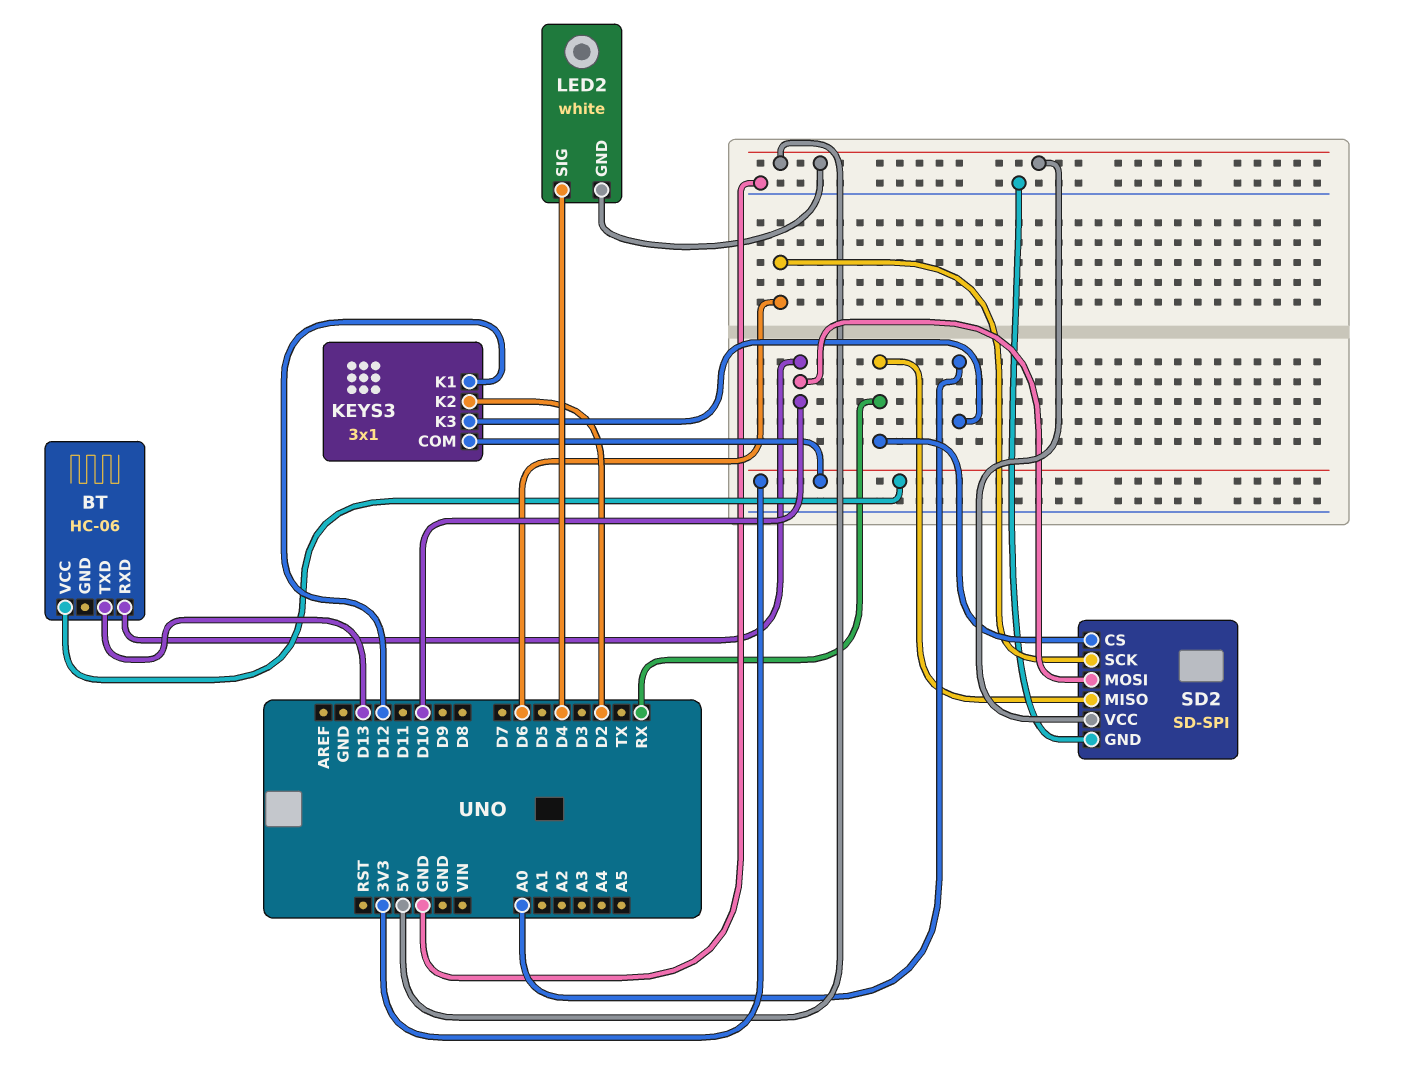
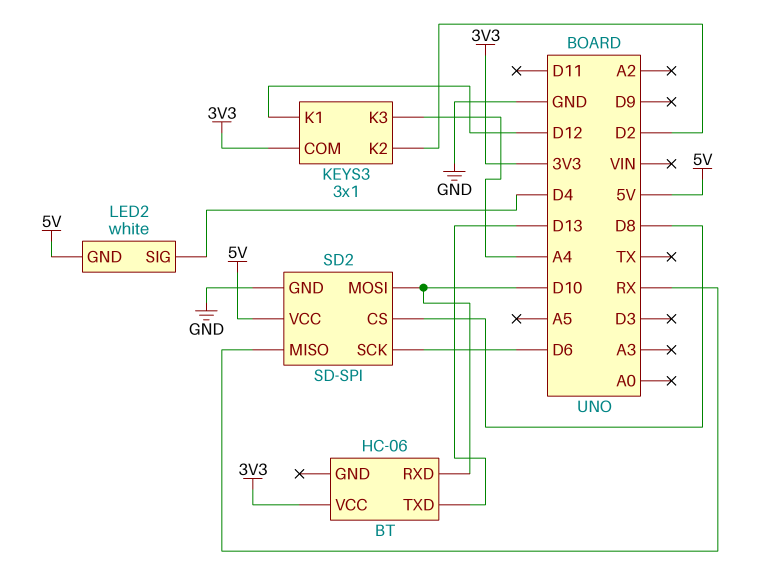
KEYS3 pin K3: A0 -> A4
SD2 pin CS: RX -> D8

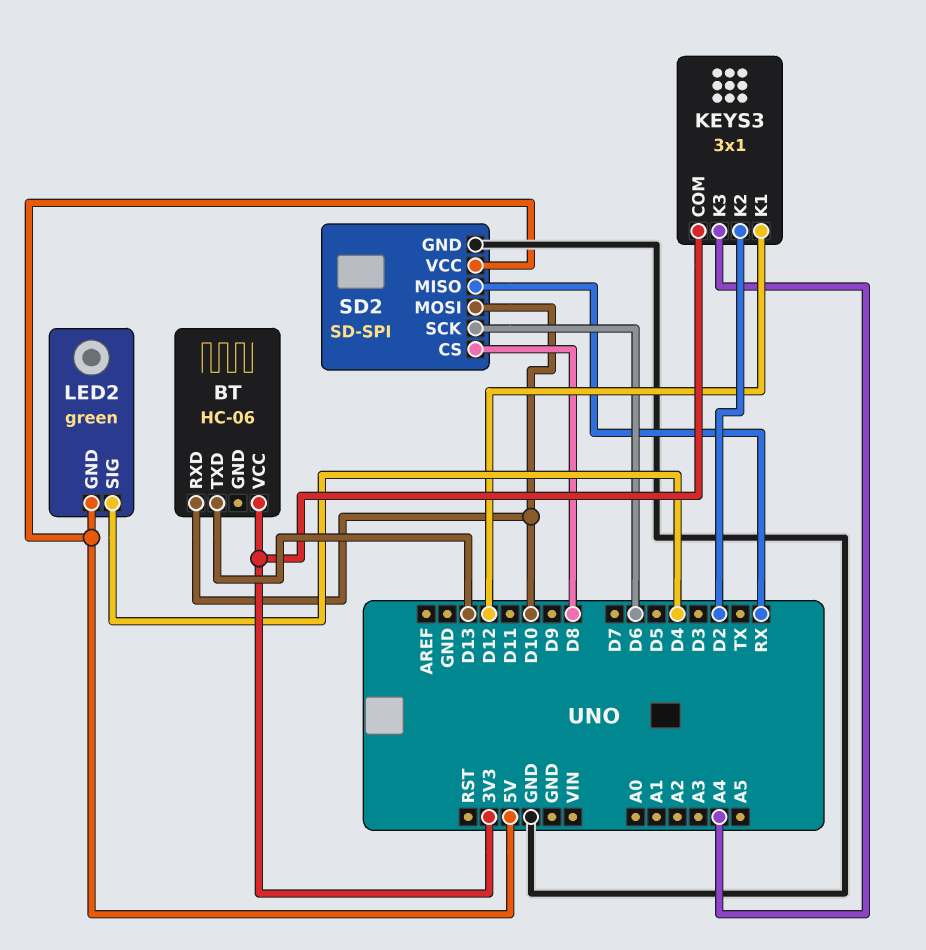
LED2: white -> green

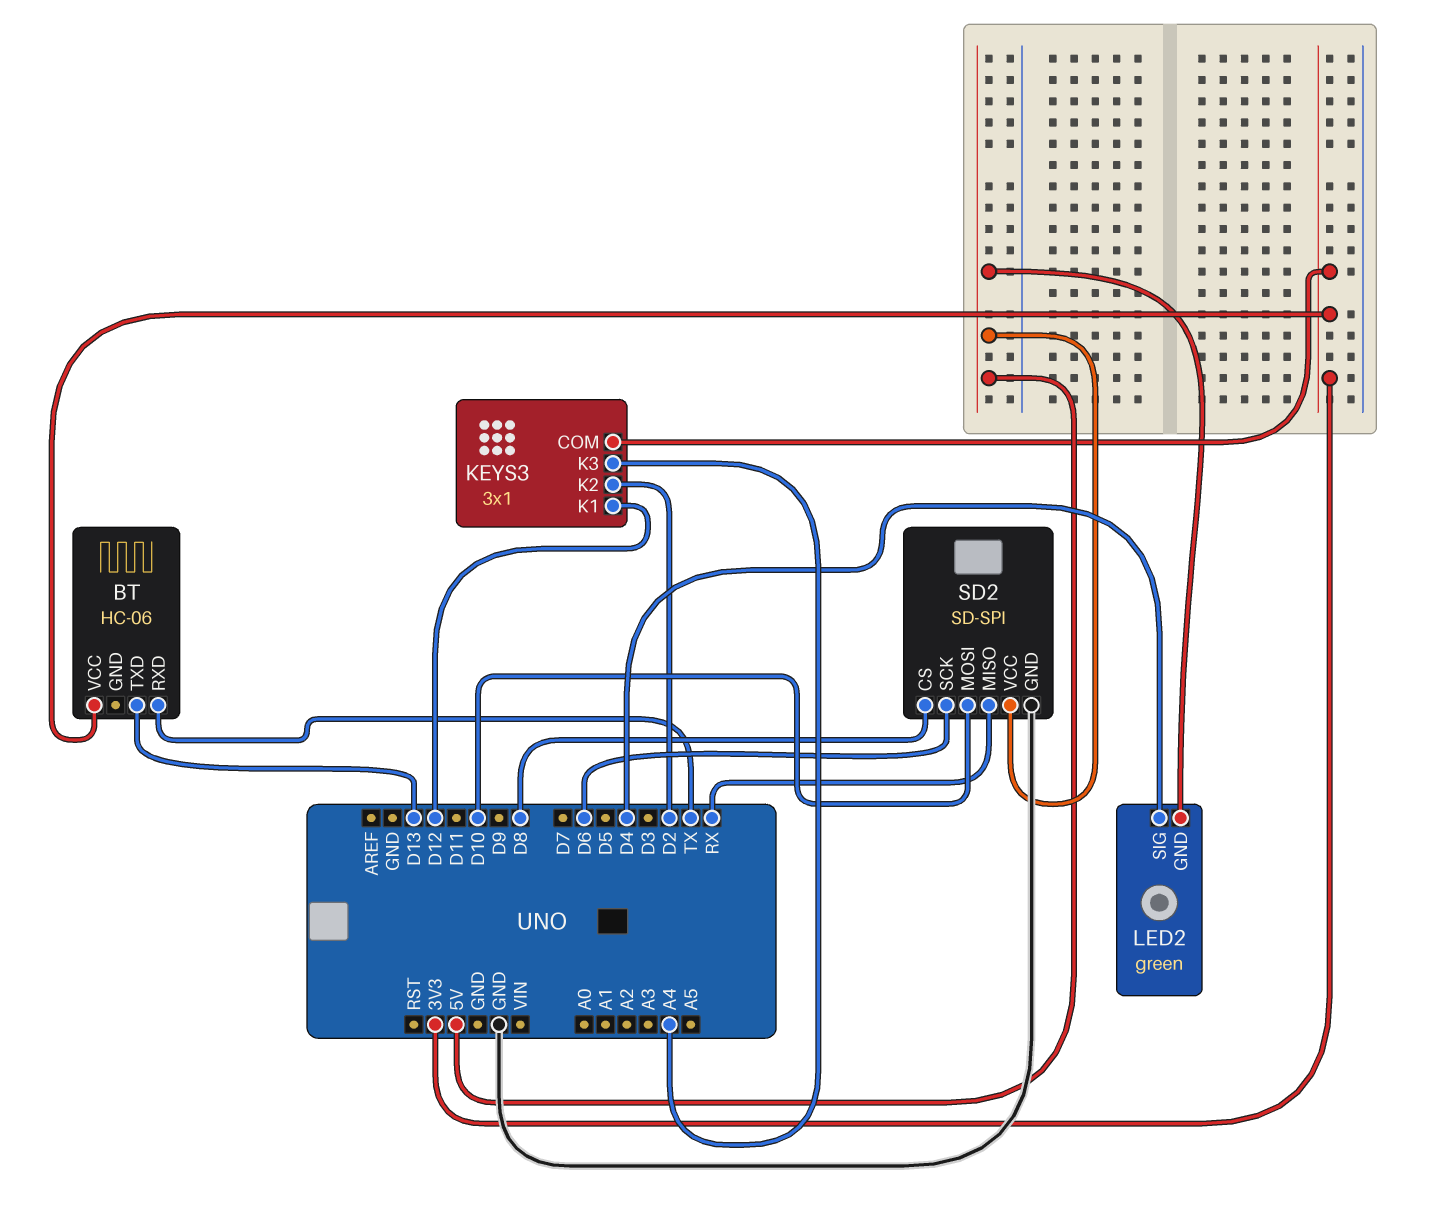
BT pin RXD: D10 -> TX

